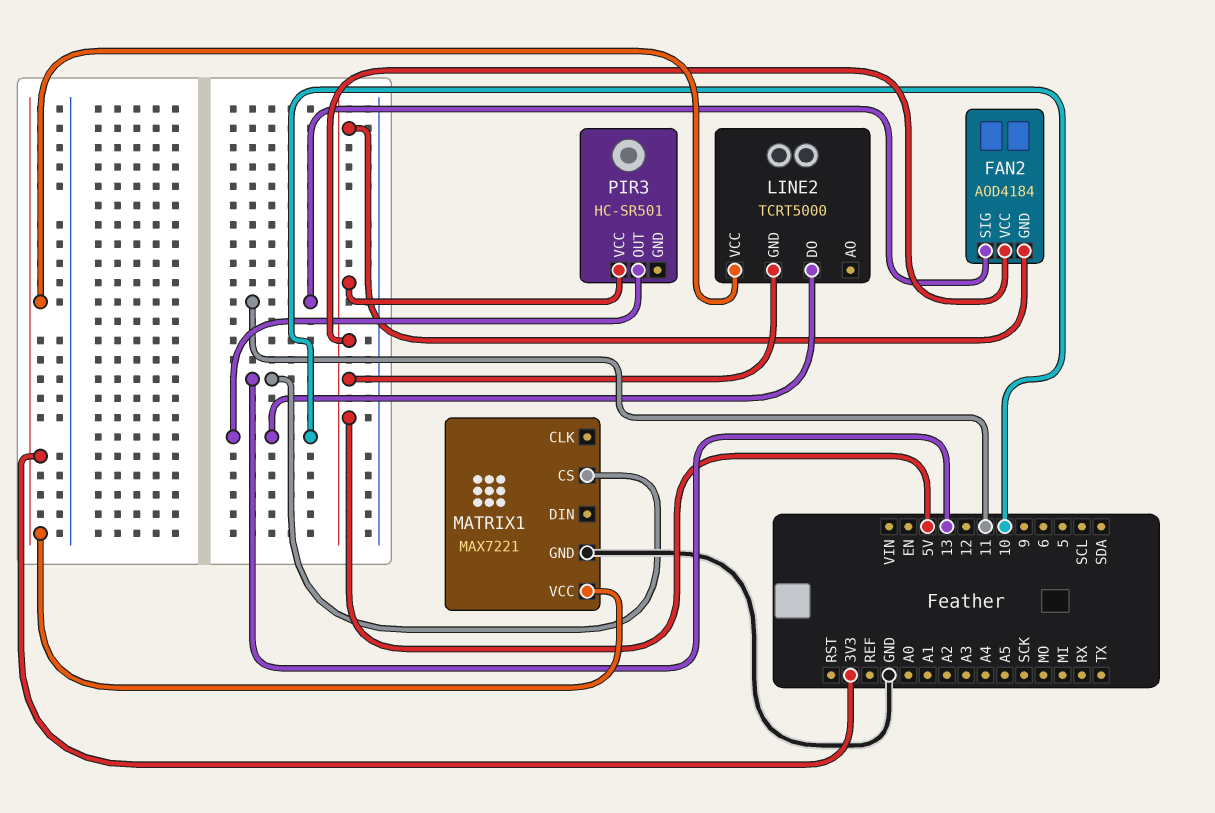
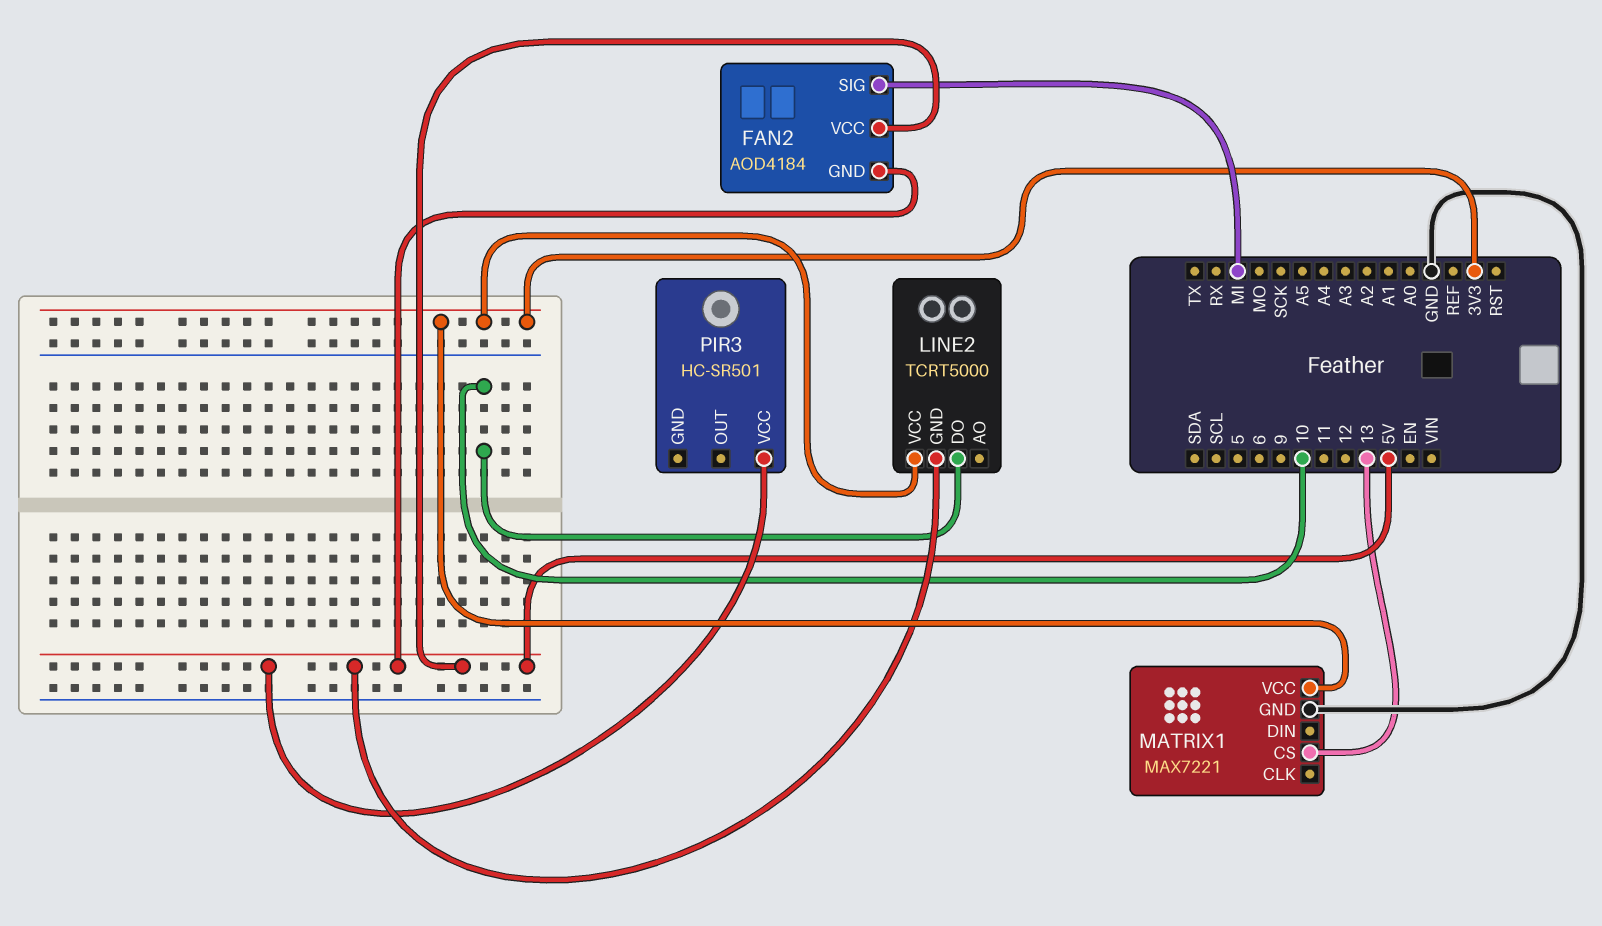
FAN2 pin SIG: 11 -> MI
PIR3 pin OUT: 10 -> none

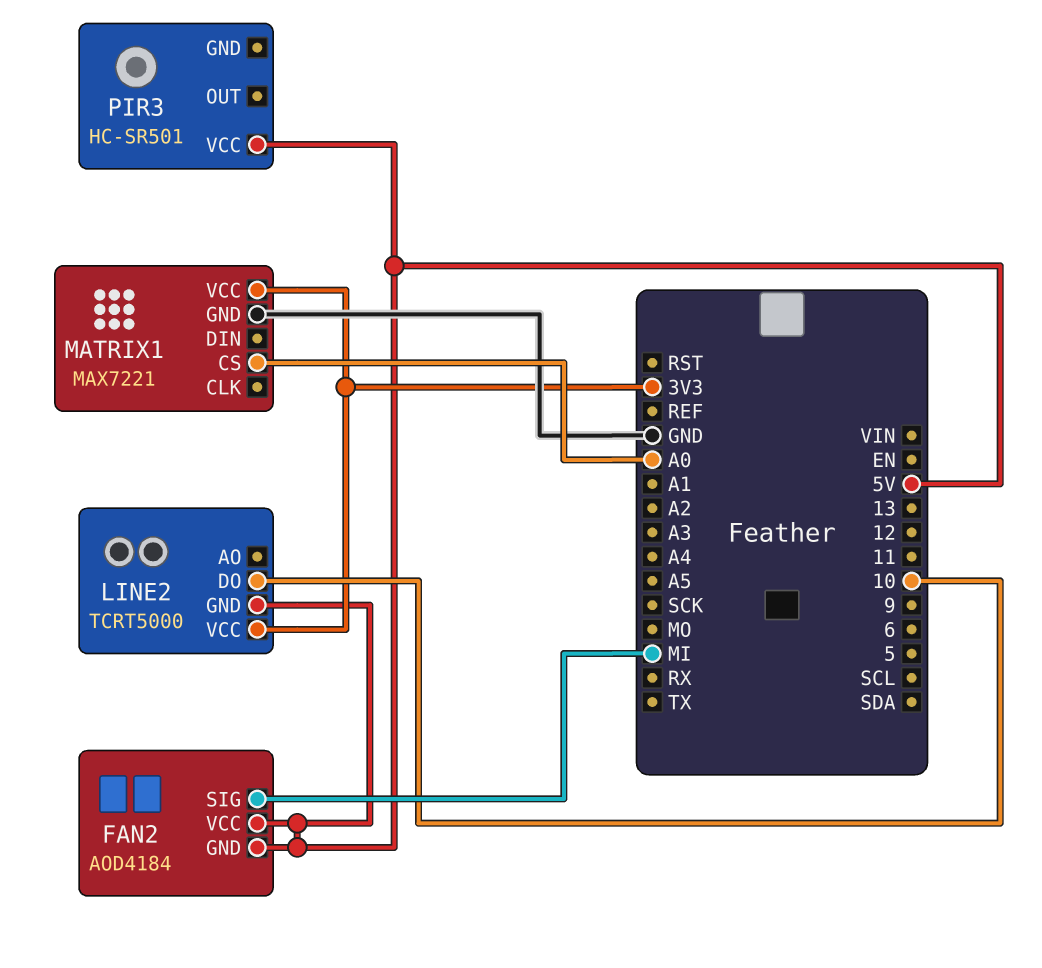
MATRIX1 pin CS: 13 -> A0

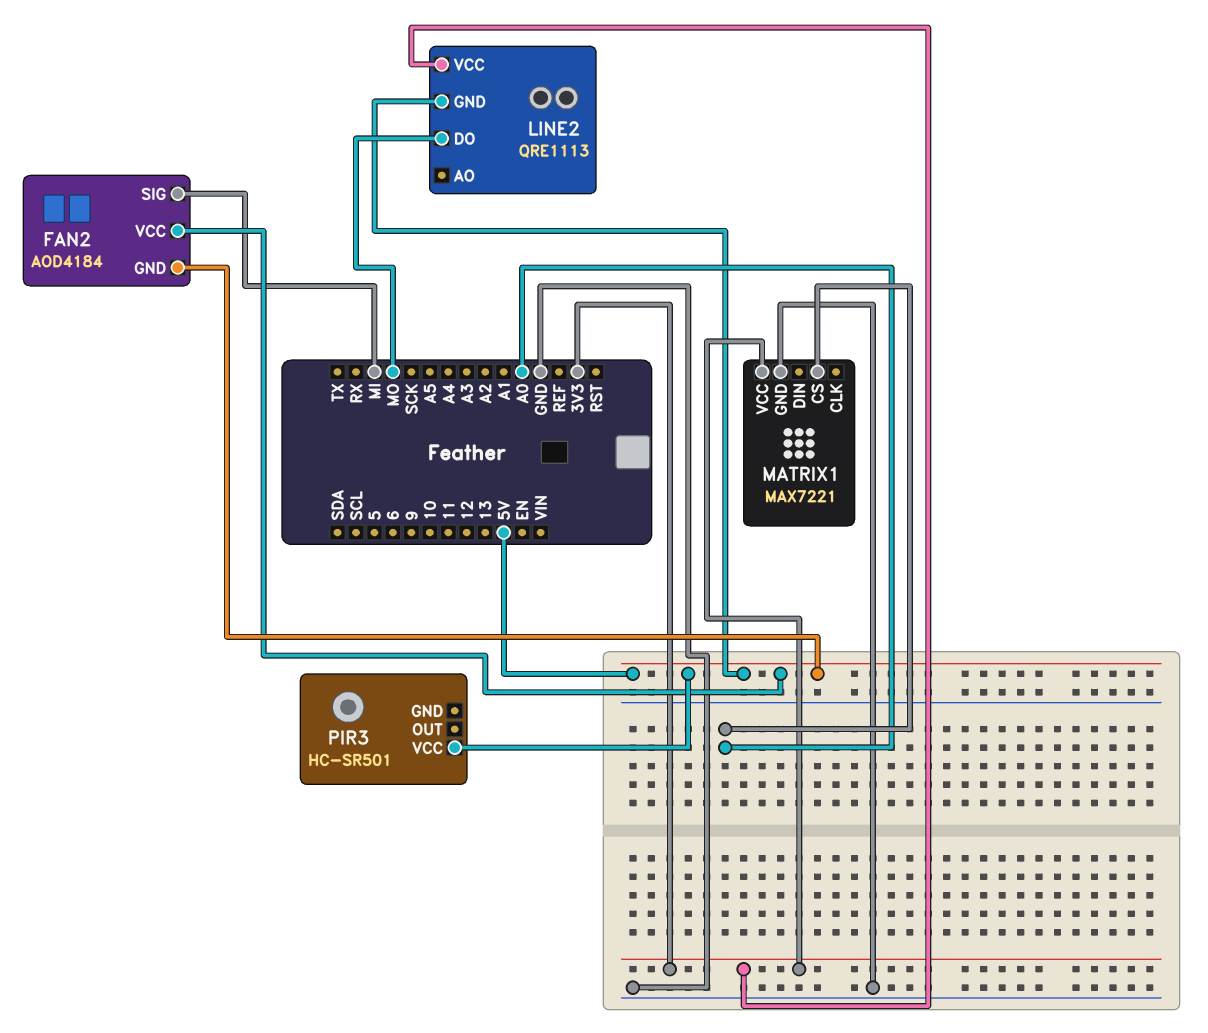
LINE2: TCRT5000 -> QRE1113
LINE2 pin DO: 10 -> MO

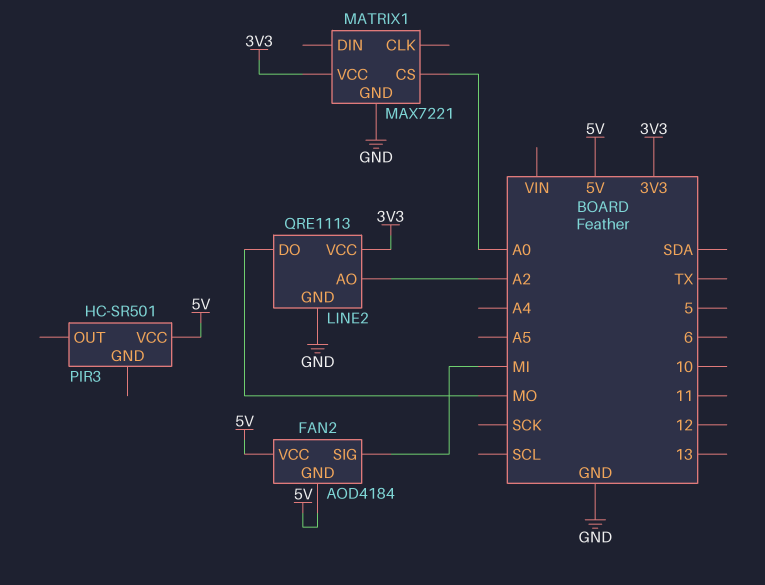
LINE2 pin AO: none -> A2
LINE2 pin GND: 5V -> GND

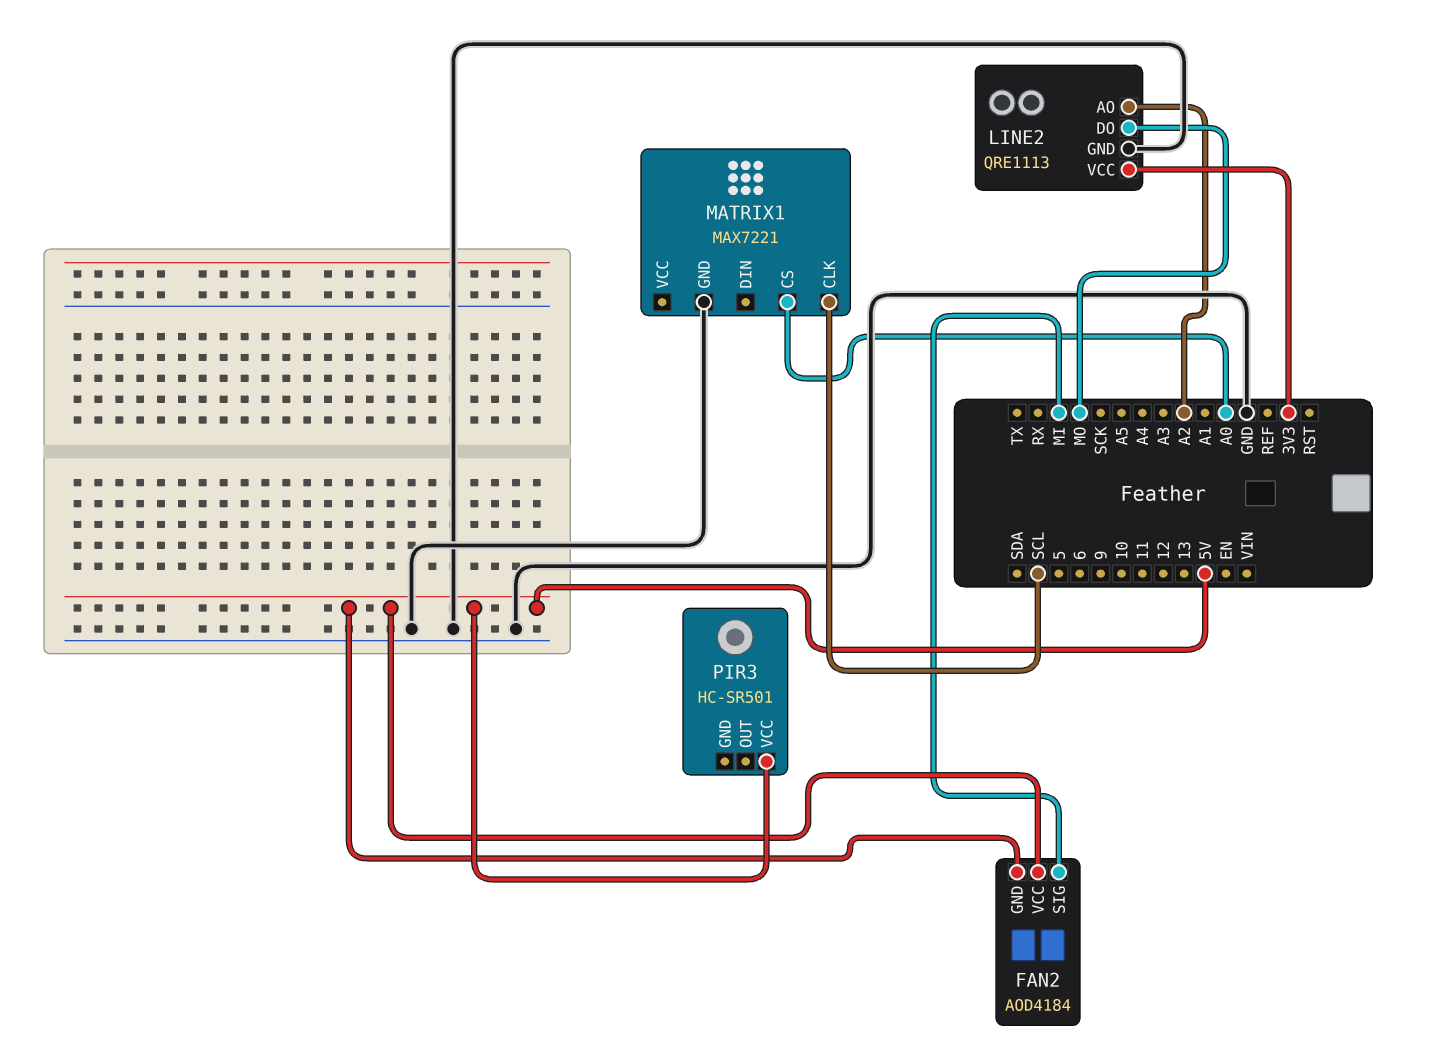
MATRIX1 pin CLK: none -> SCL
MATRIX1 pin VCC: 3V3 -> none

